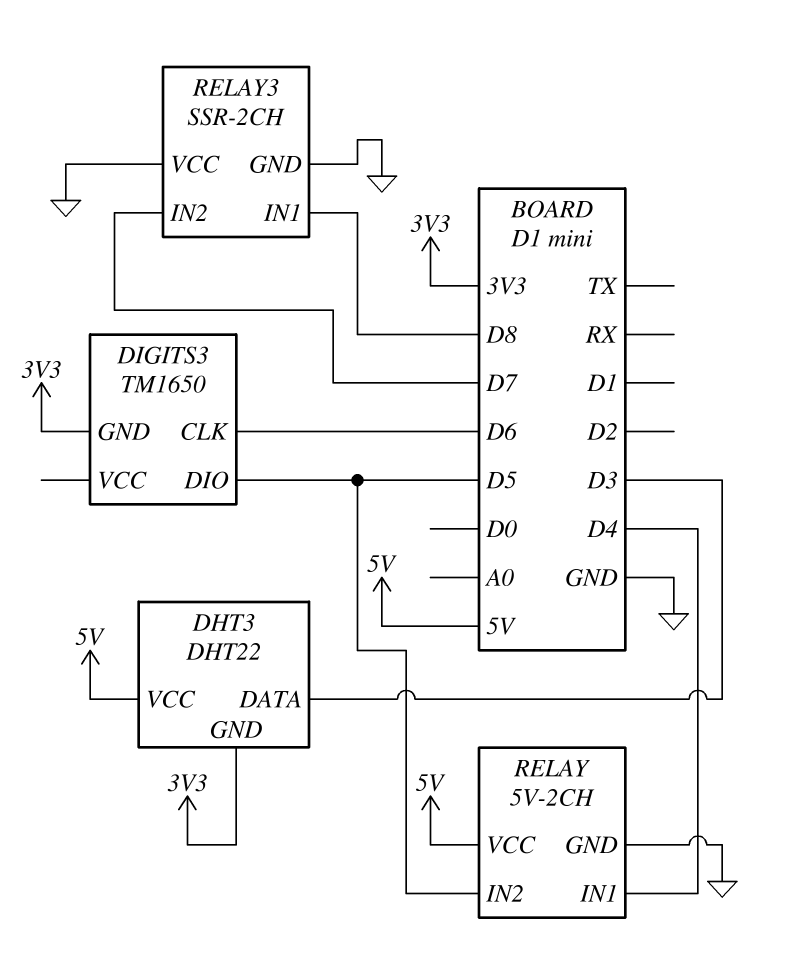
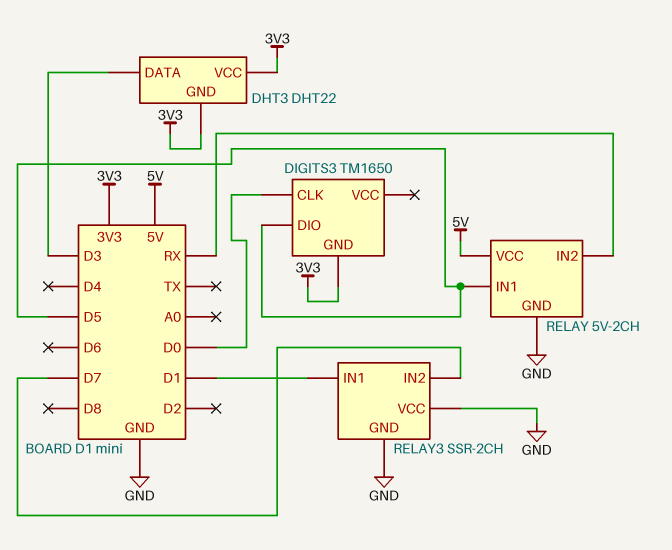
DHT3 pin VCC: 5V -> 3V3
DIGITS3 pin CLK: D6 -> D0
RELAY pin IN1: D4 -> D5
RELAY pin IN2: D5 -> RX
RELAY3 pin IN1: D8 -> D1

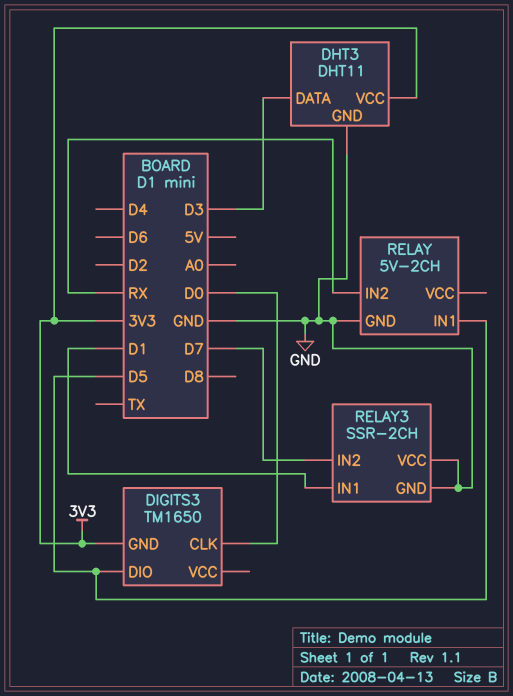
DHT3: DHT22 -> DHT11
DHT3 pin GND: 3V3 -> GND
RELAY pin VCC: 5V -> none

